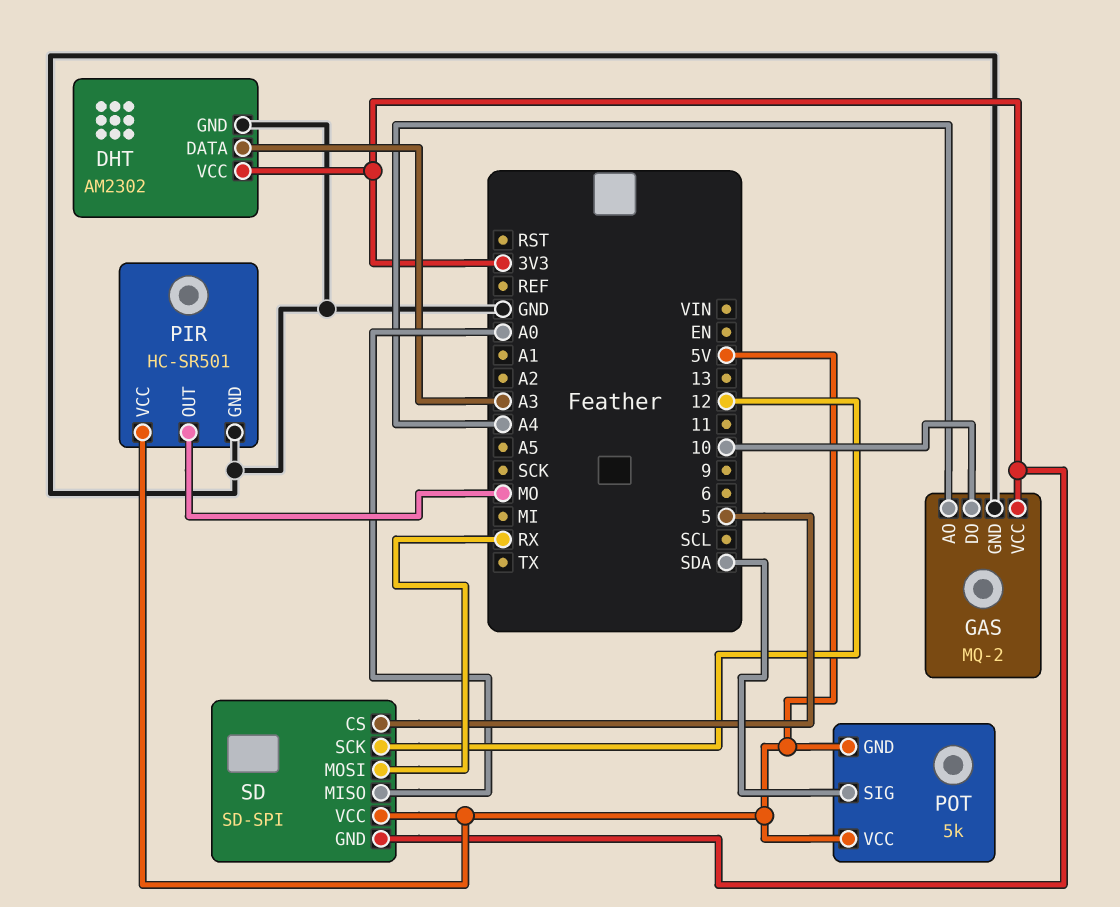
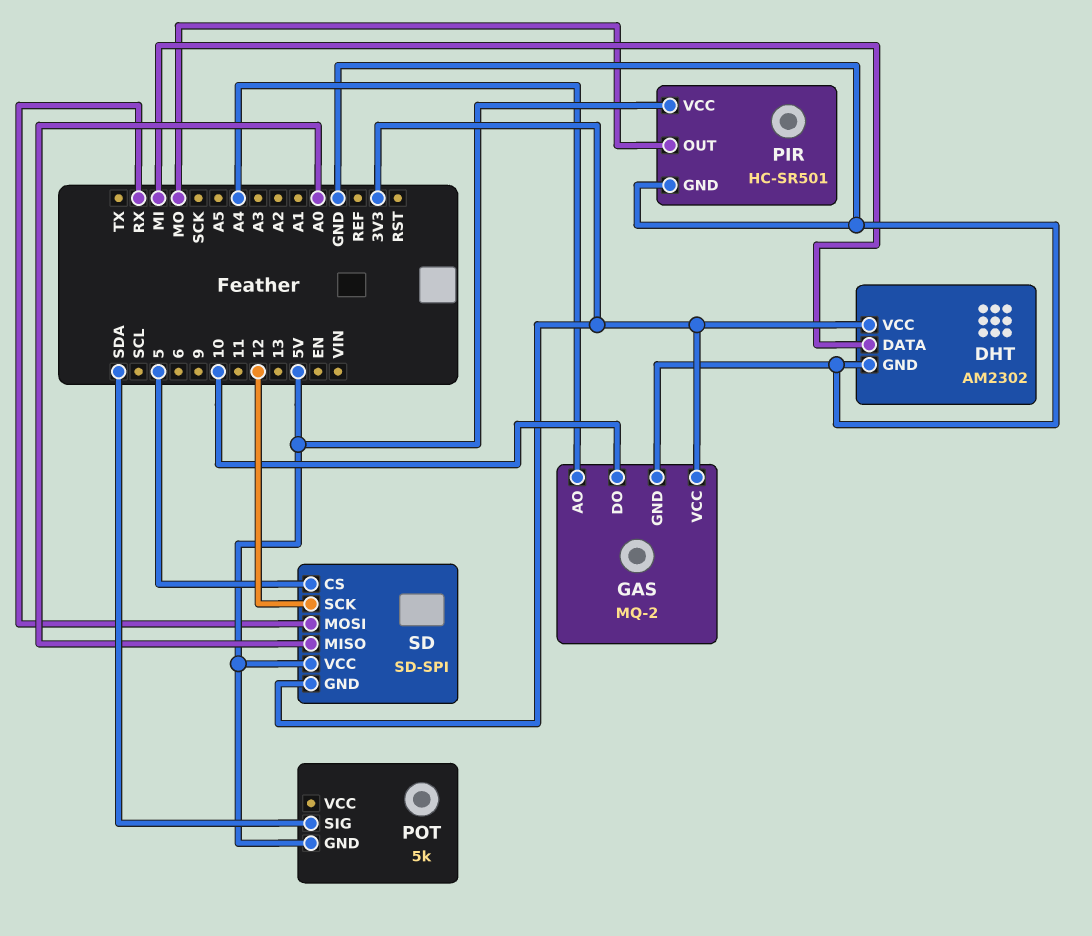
DHT pin DATA: A3 -> MI
POT pin VCC: 5V -> none

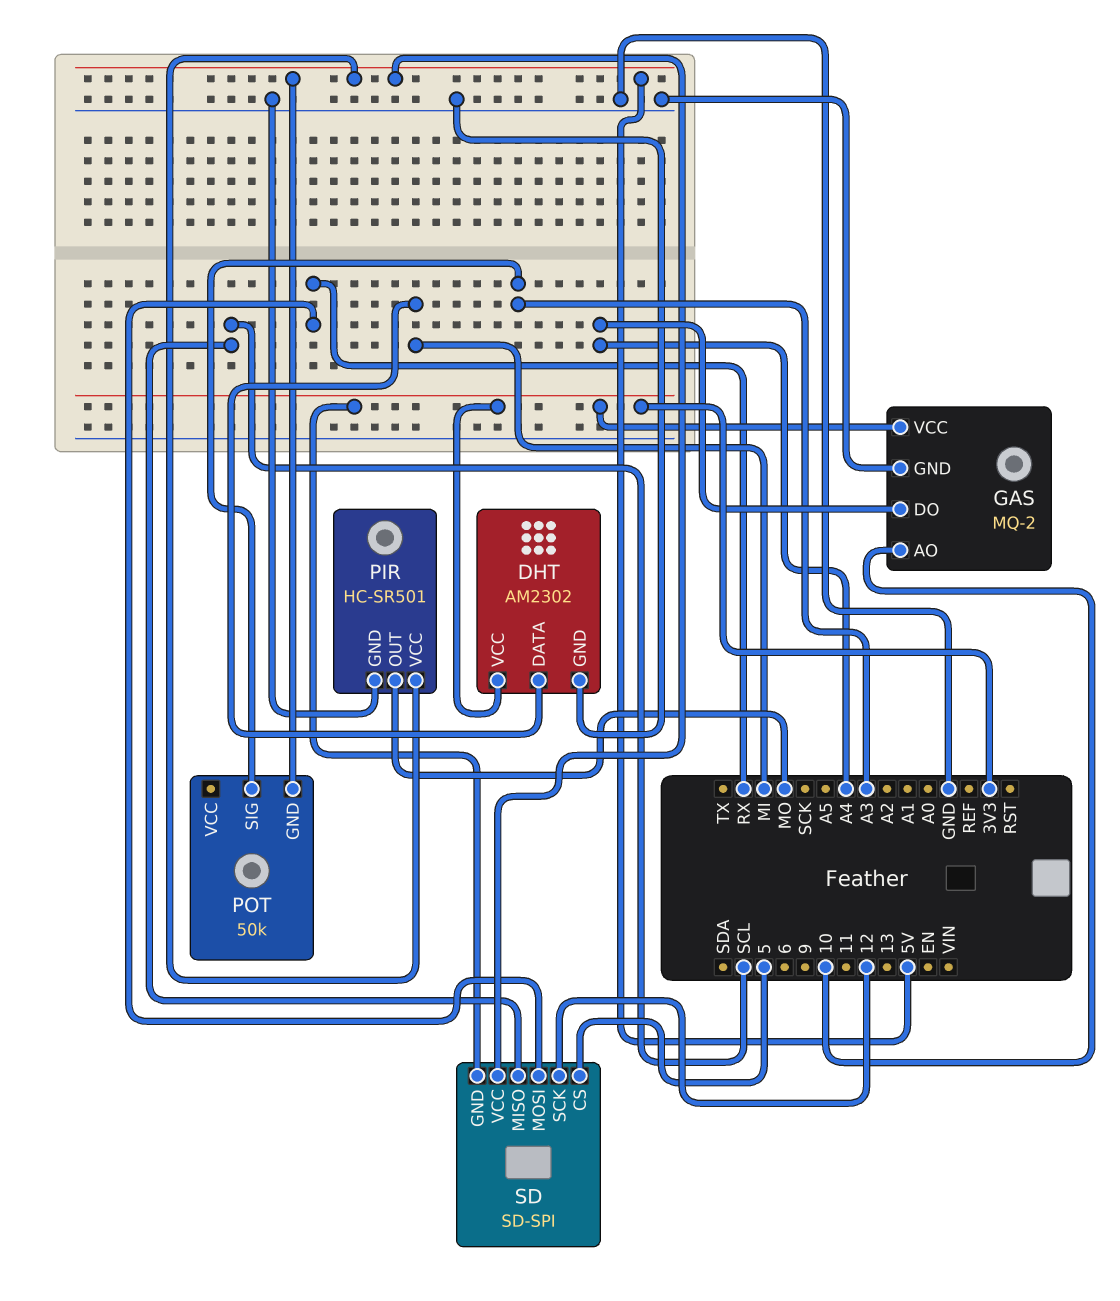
GAS pin AO: A4 -> 10
GAS pin DO: 10 -> A4
POT: 5k -> 50k
POT pin SIG: SDA -> A3
SD pin MISO: A0 -> SCL

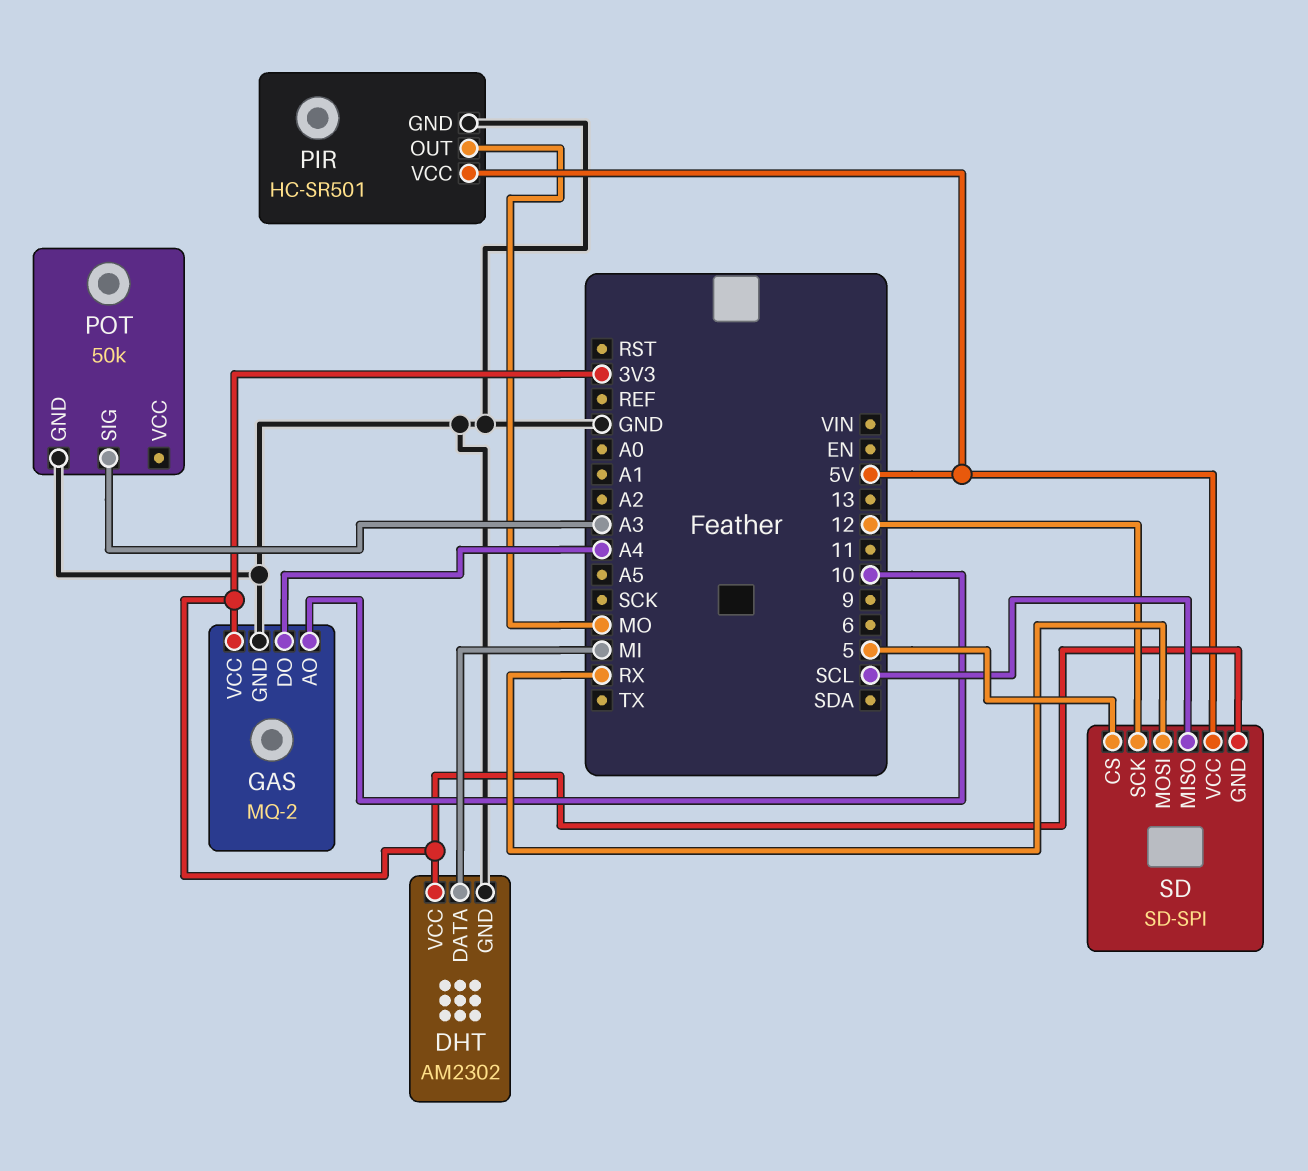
POT pin GND: 5V -> GND

